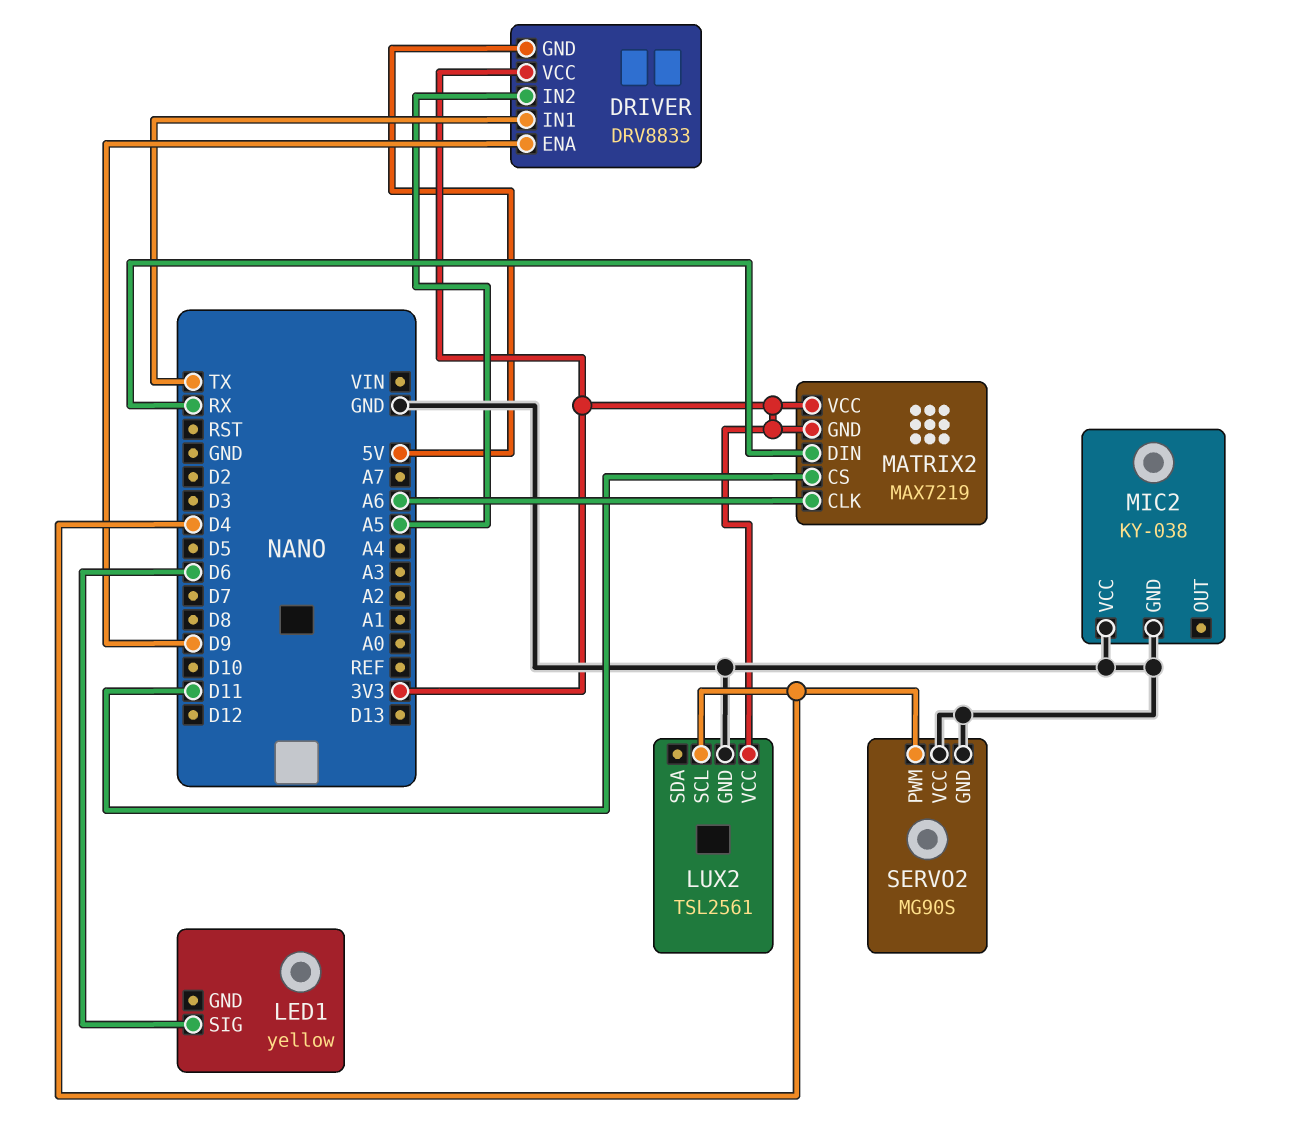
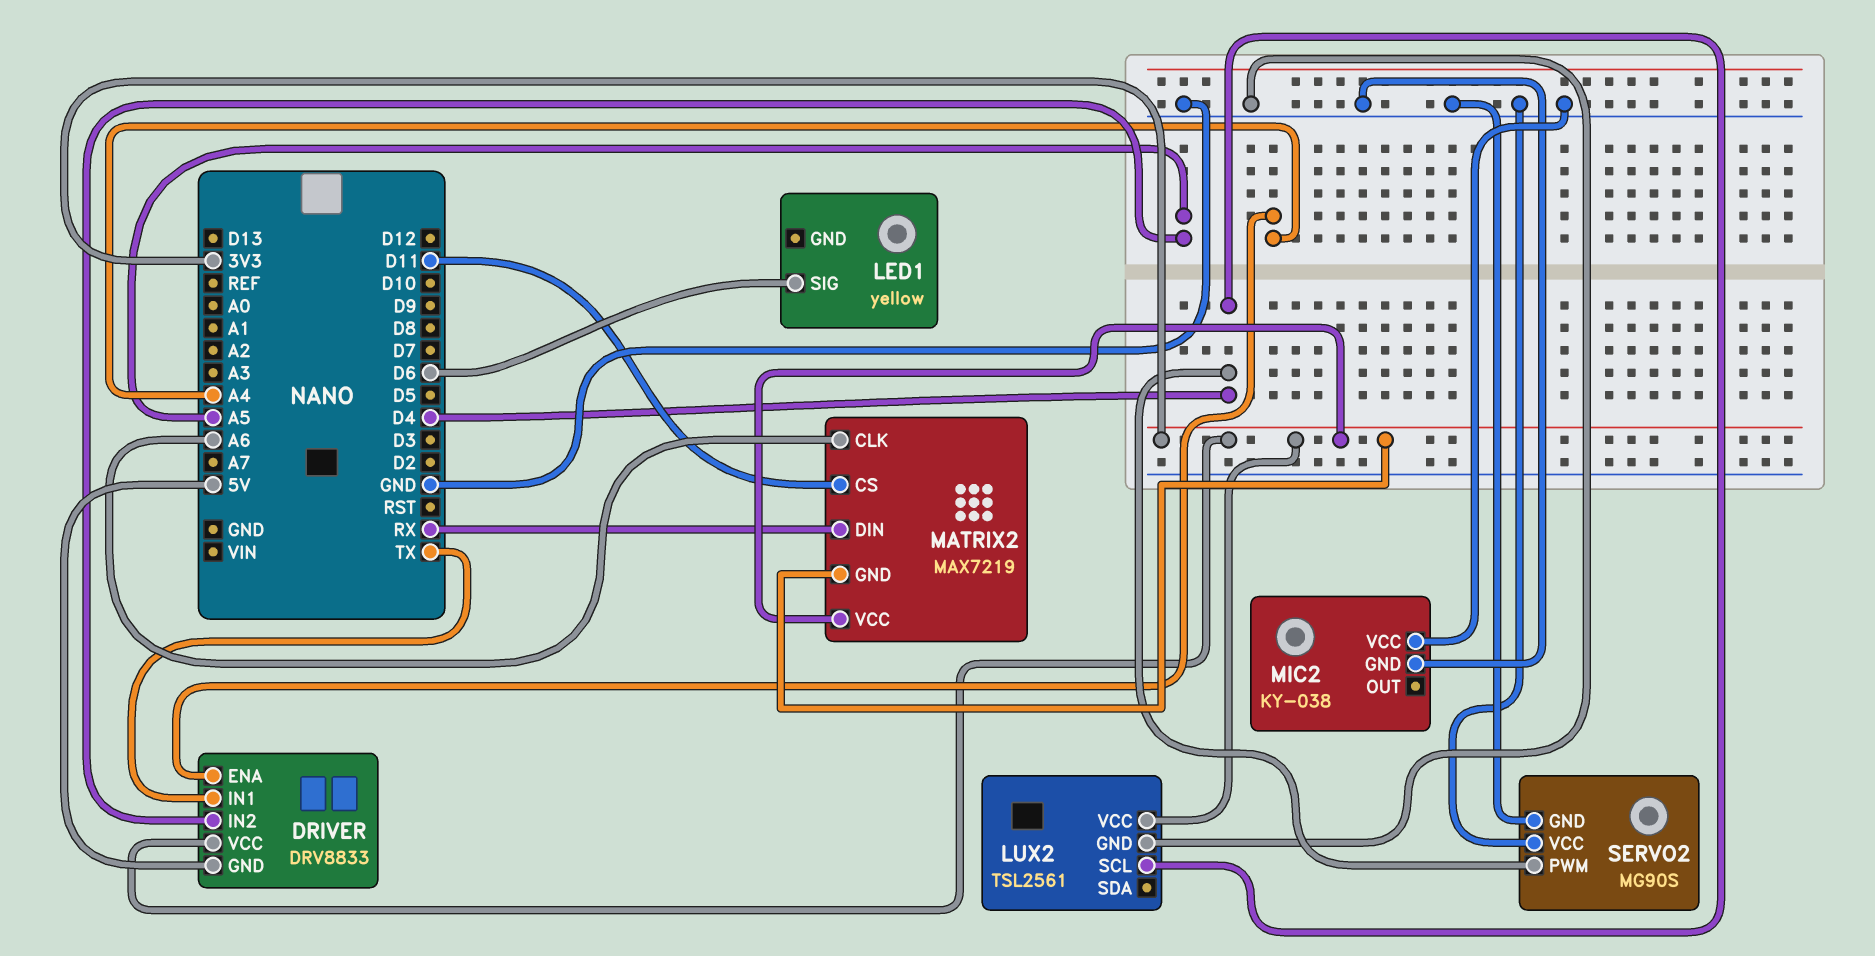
DRIVER pin ENA: D9 -> A4

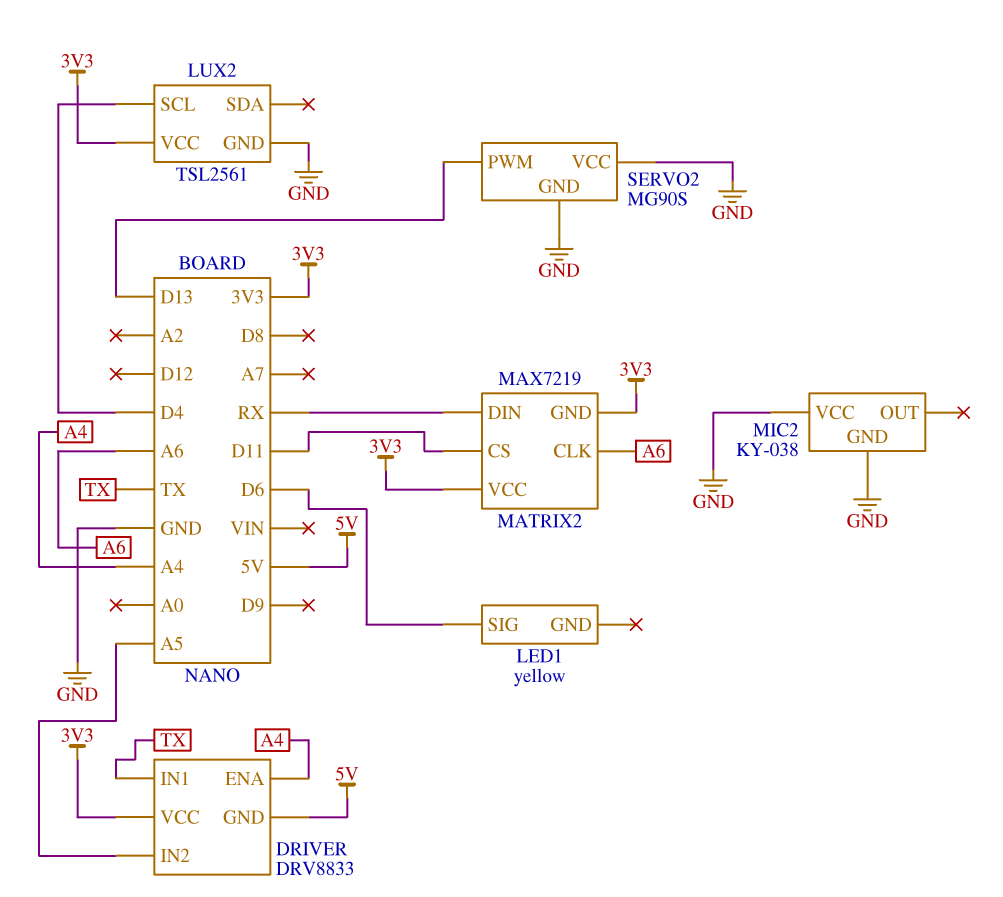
SERVO2 pin PWM: D4 -> D13

